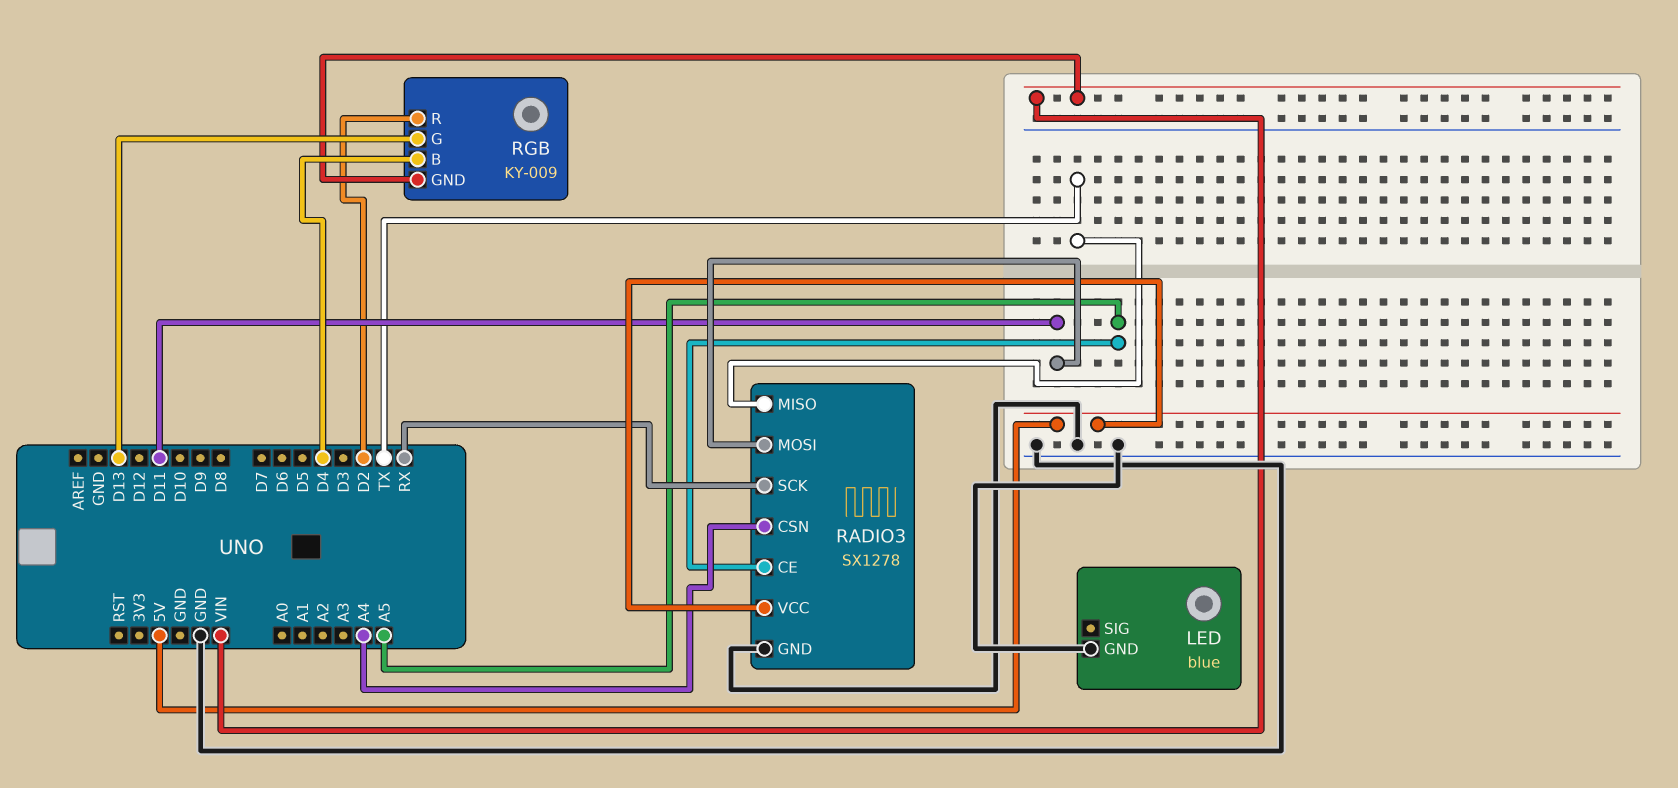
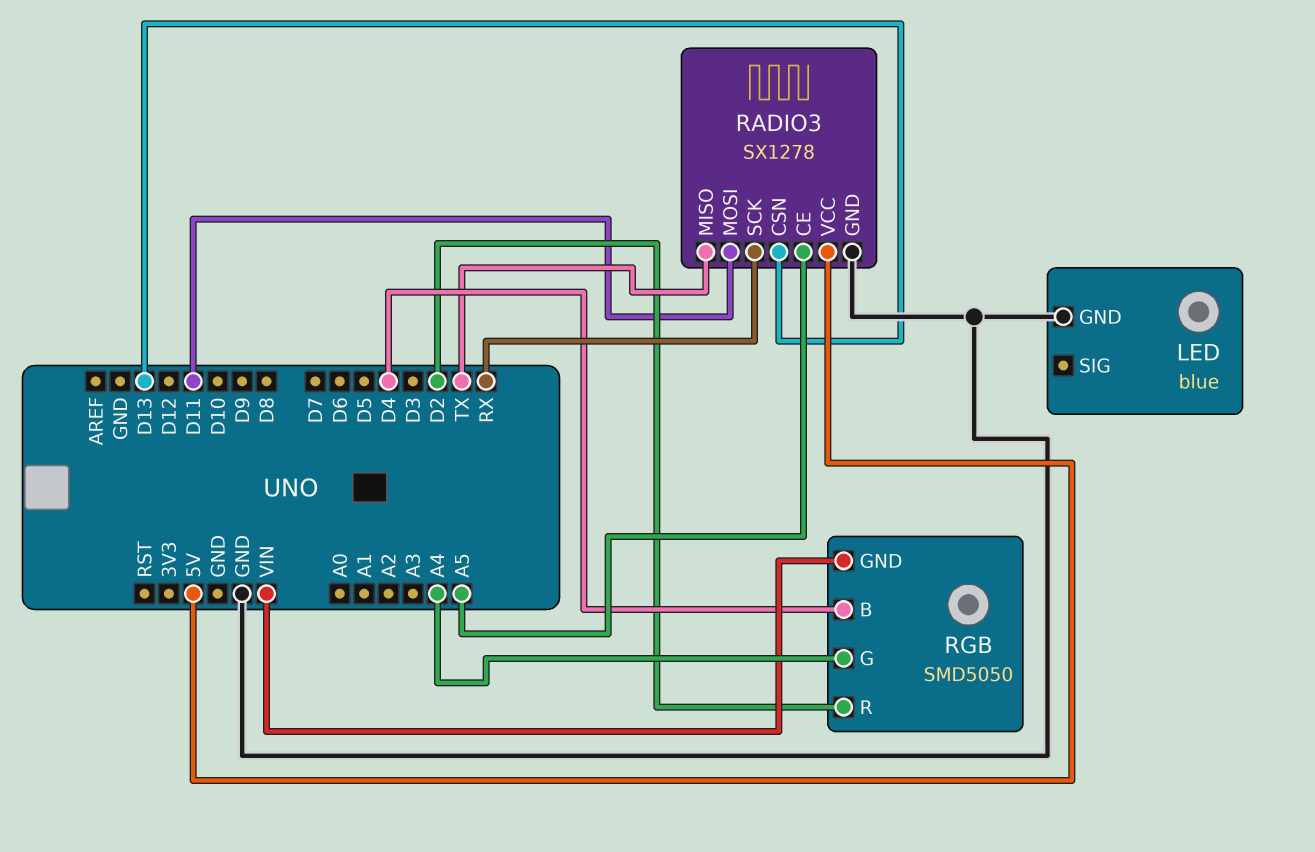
RADIO3 pin CSN: A4 -> D13
RGB: KY-009 -> SMD5050
RGB pin G: D13 -> A4

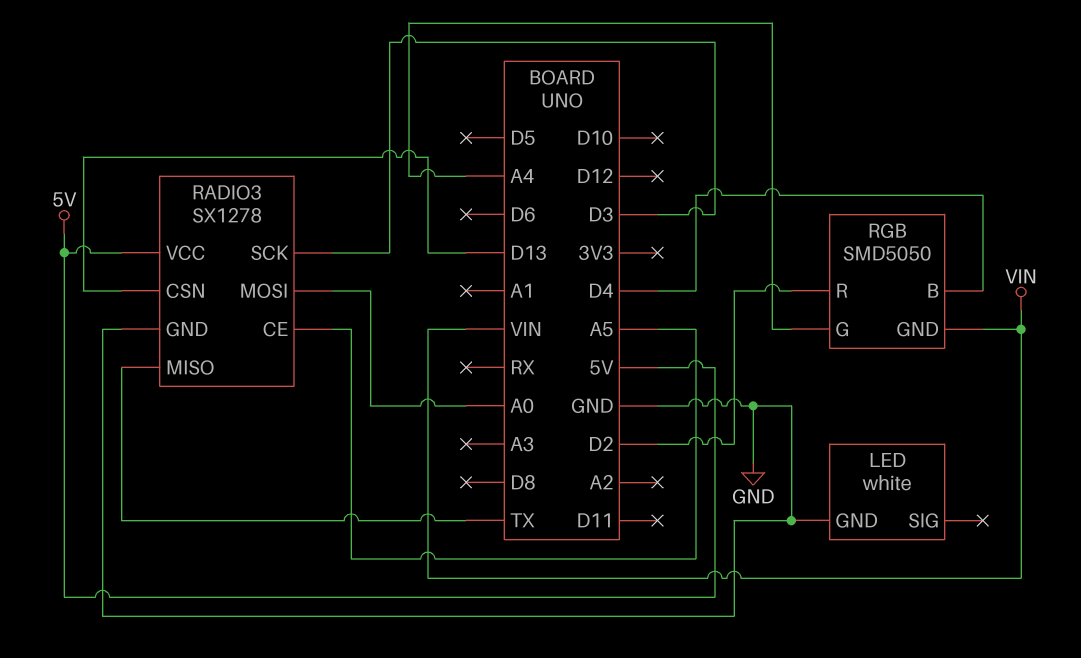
LED: blue -> white
RADIO3 pin MOSI: D11 -> A0
RADIO3 pin SCK: RX -> D3

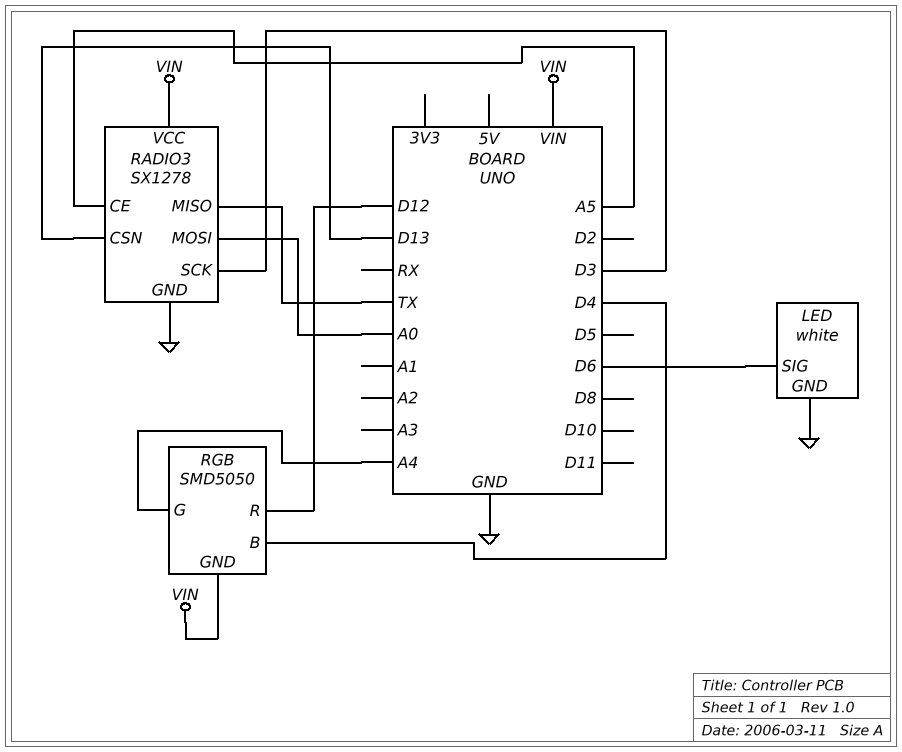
LED pin SIG: none -> D6
RADIO3 pin VCC: 5V -> VIN
RGB pin R: D2 -> D12

